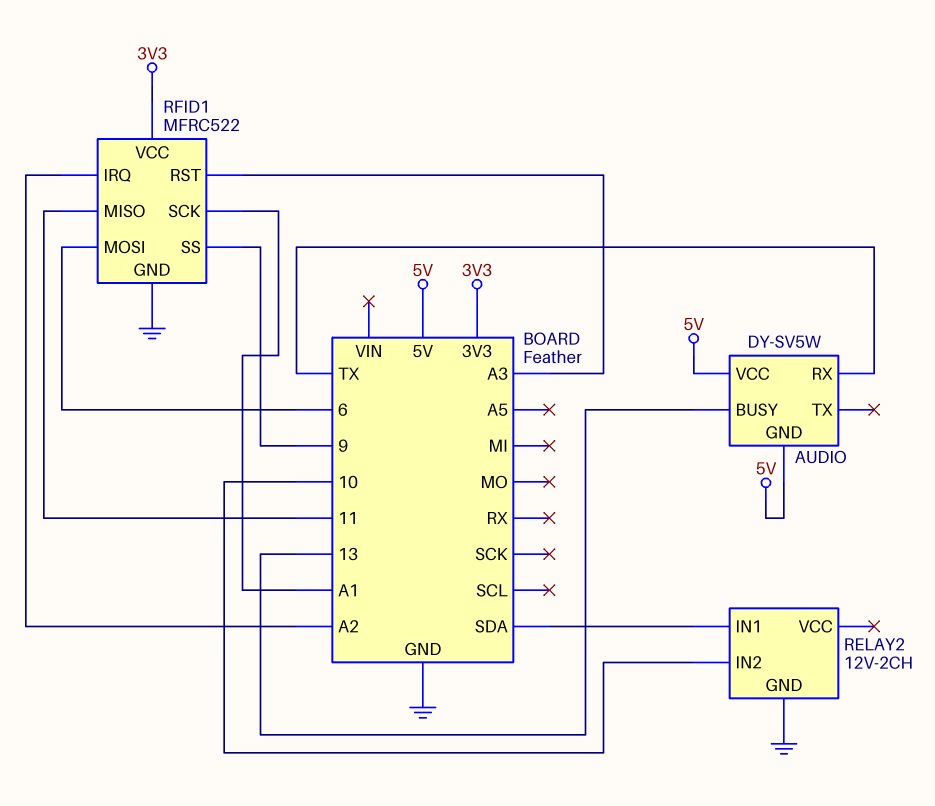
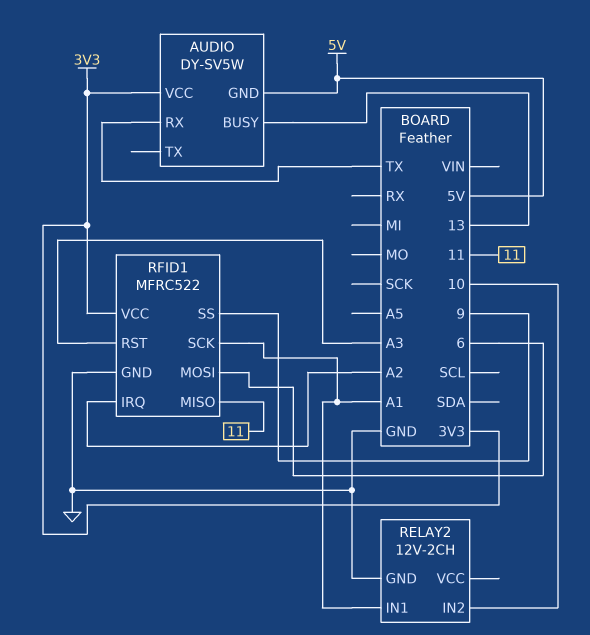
AUDIO pin VCC: 5V -> 3V3
RELAY2 pin IN1: SDA -> A1

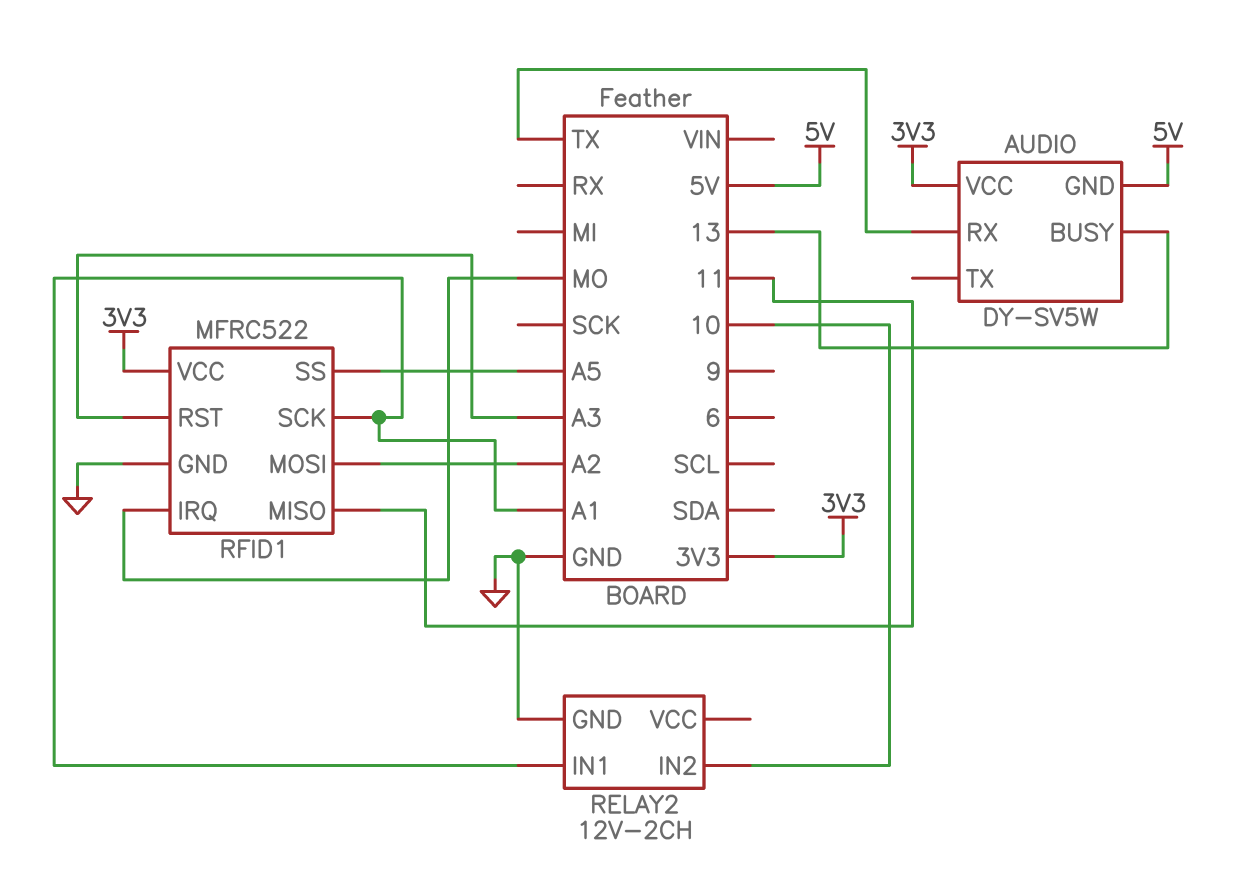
RFID1 pin IRQ: A2 -> MO
RFID1 pin MOSI: 6 -> A2
RFID1 pin SS: 9 -> A5

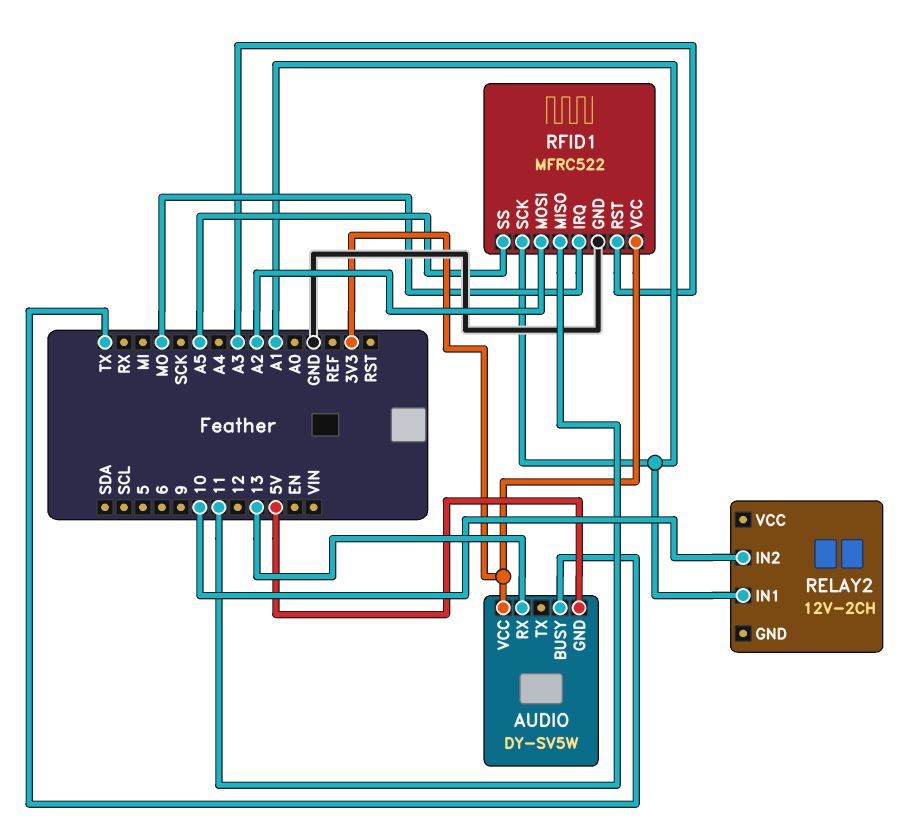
AUDIO pin BUSY: 13 -> TX
AUDIO pin RX: TX -> 13
RELAY2 pin GND: GND -> none

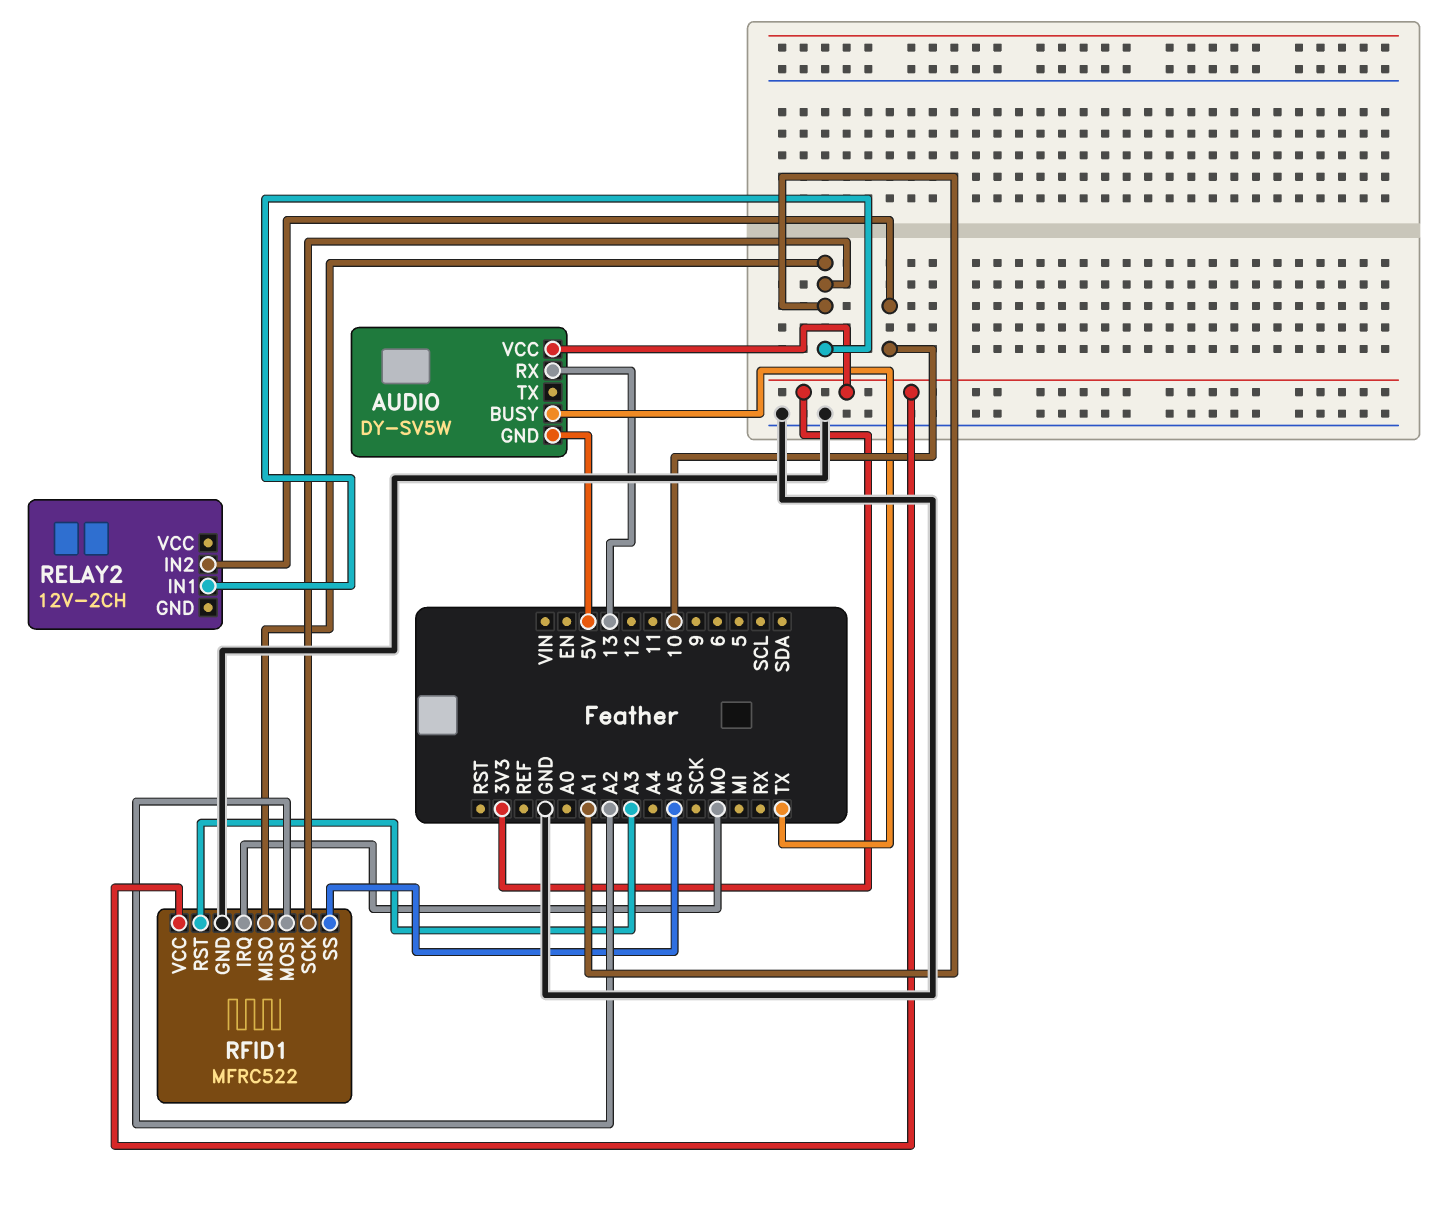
RFID1 pin MISO: 11 -> A1

